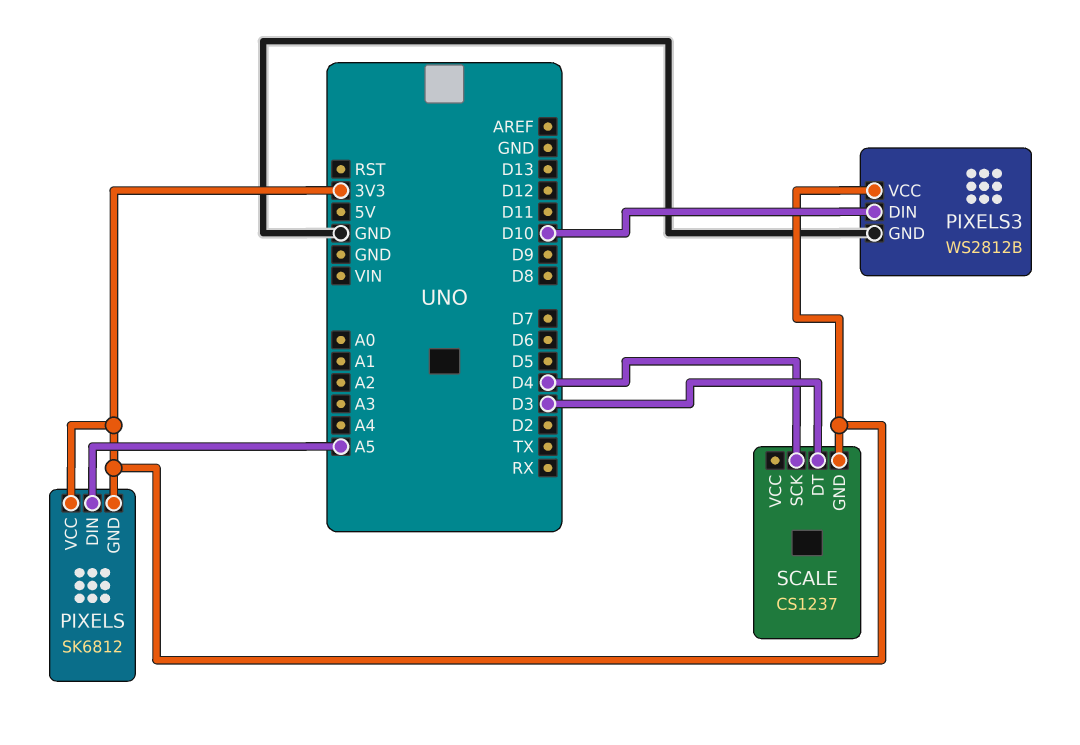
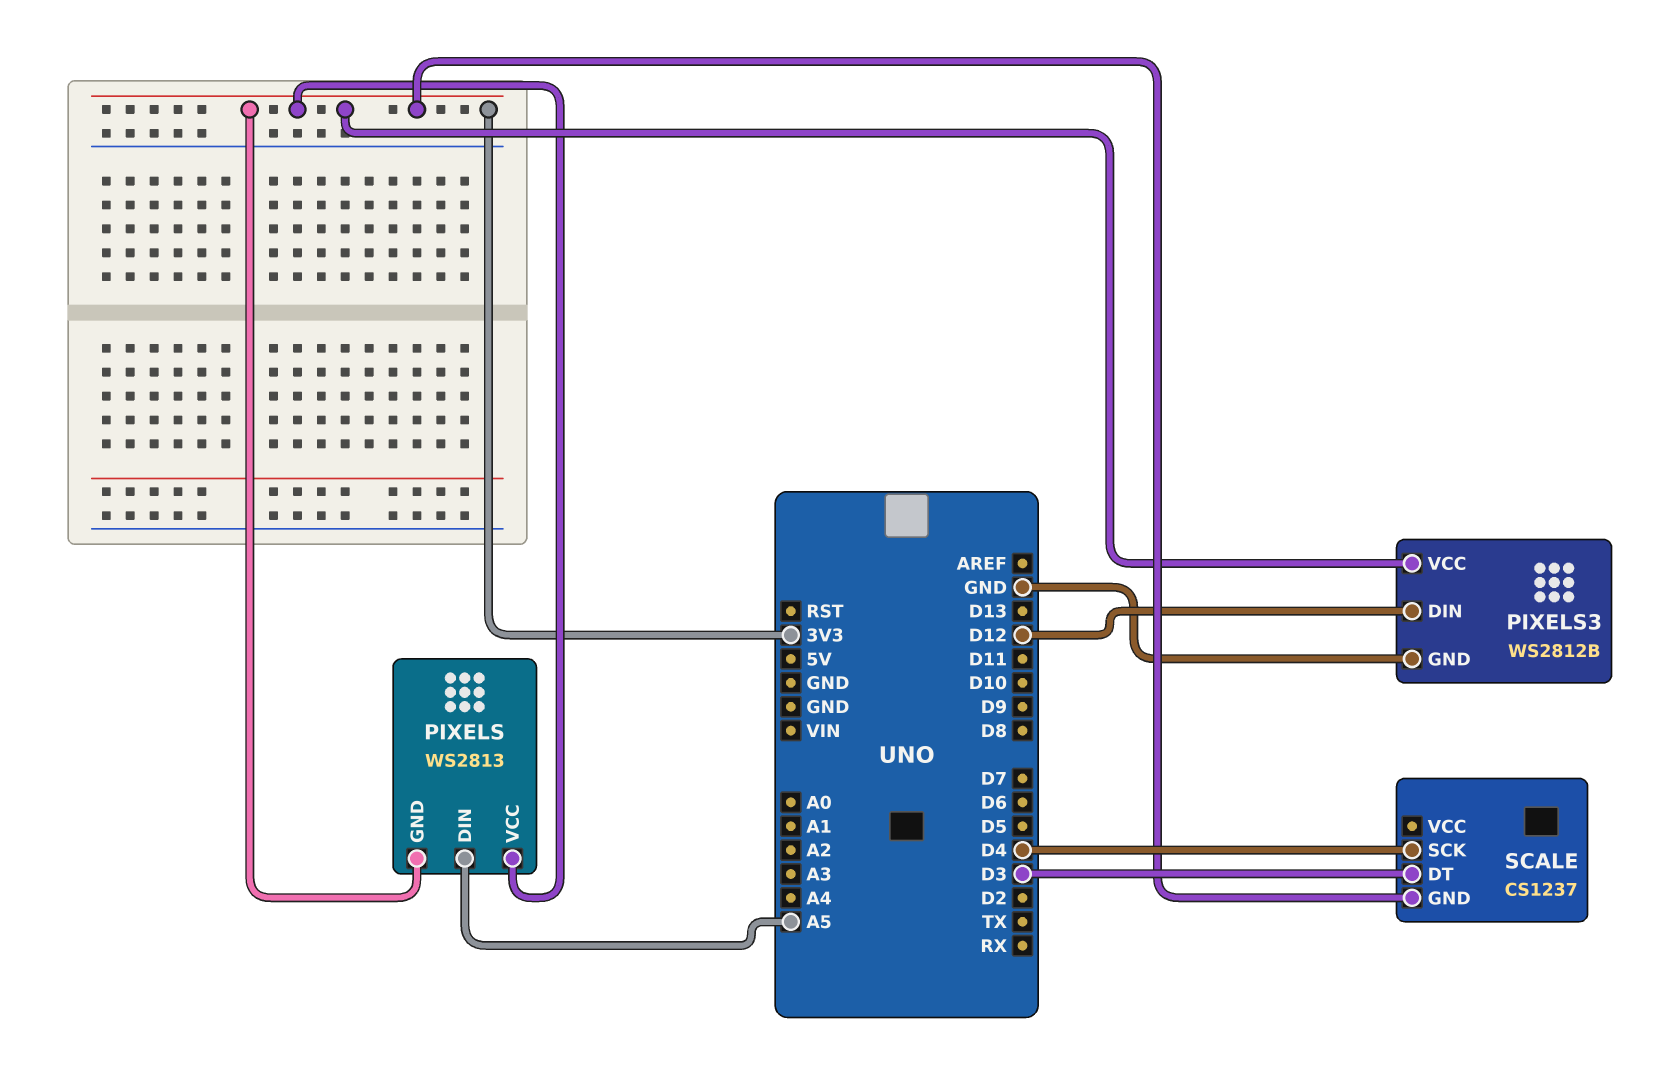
PIXELS: SK6812 -> WS2813
PIXELS3 pin DIN: D10 -> D12

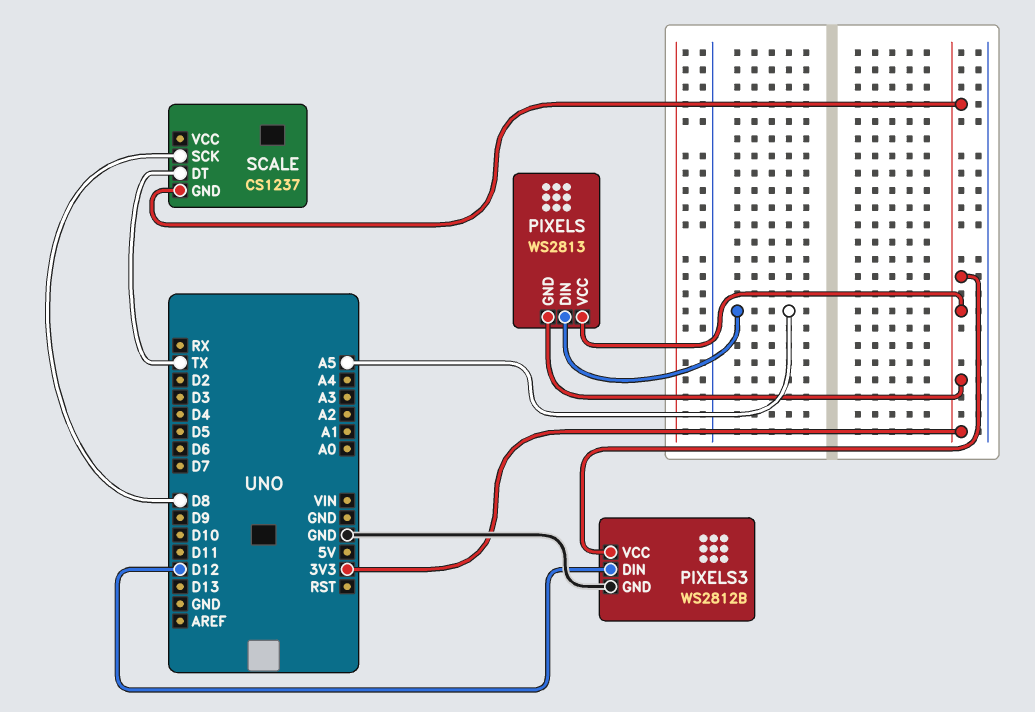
SCALE pin DT: D3 -> TX
SCALE pin SCK: D4 -> D8

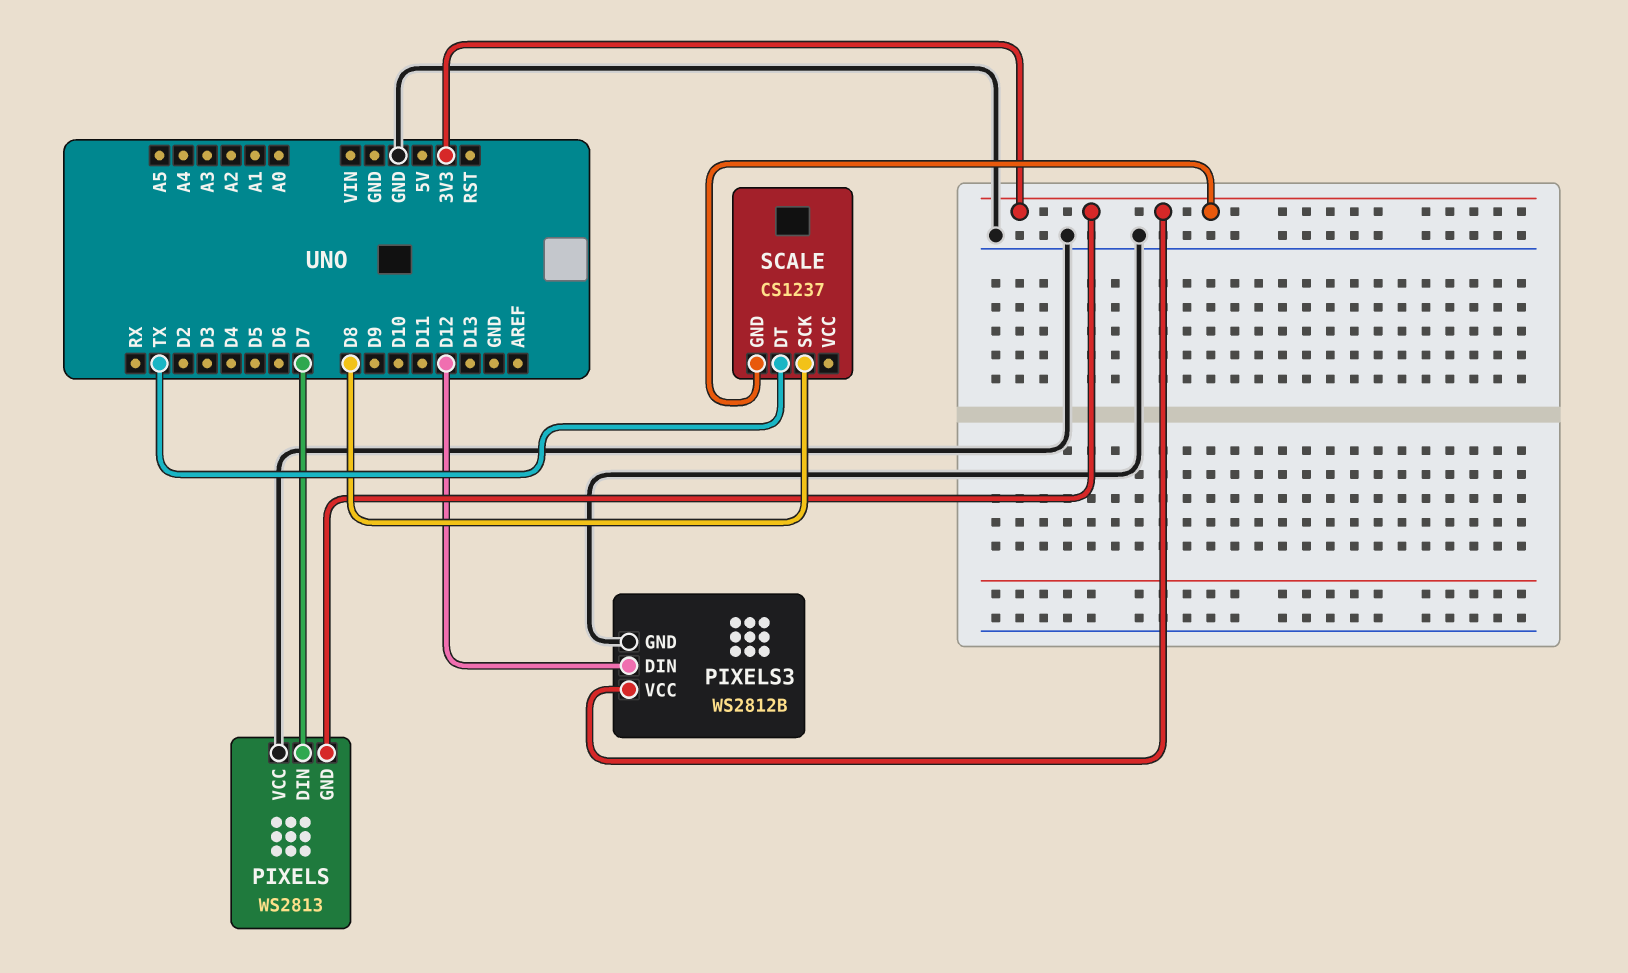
PIXELS pin DIN: A5 -> D7
PIXELS pin VCC: 3V3 -> GND

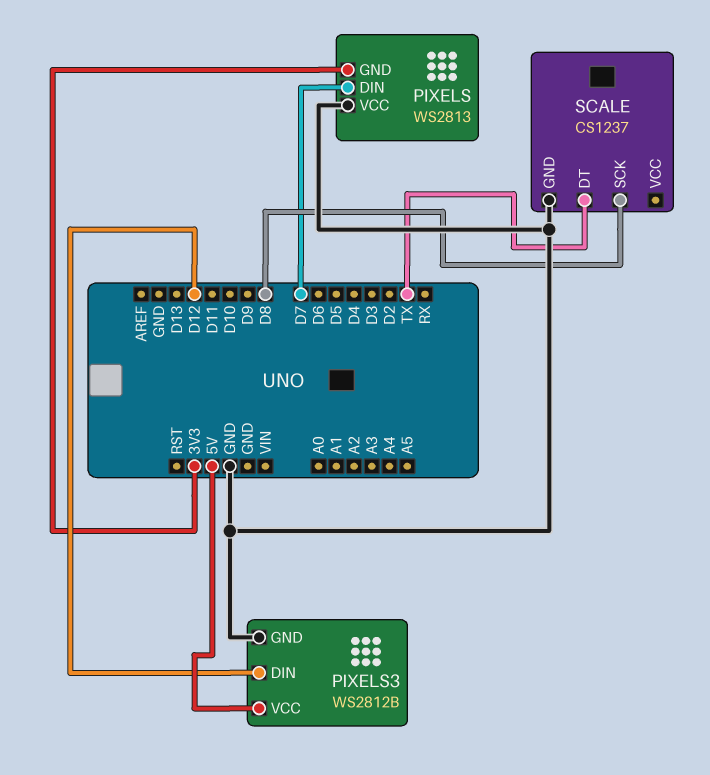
PIXELS3 pin VCC: 3V3 -> 5V
SCALE pin GND: 3V3 -> GND

